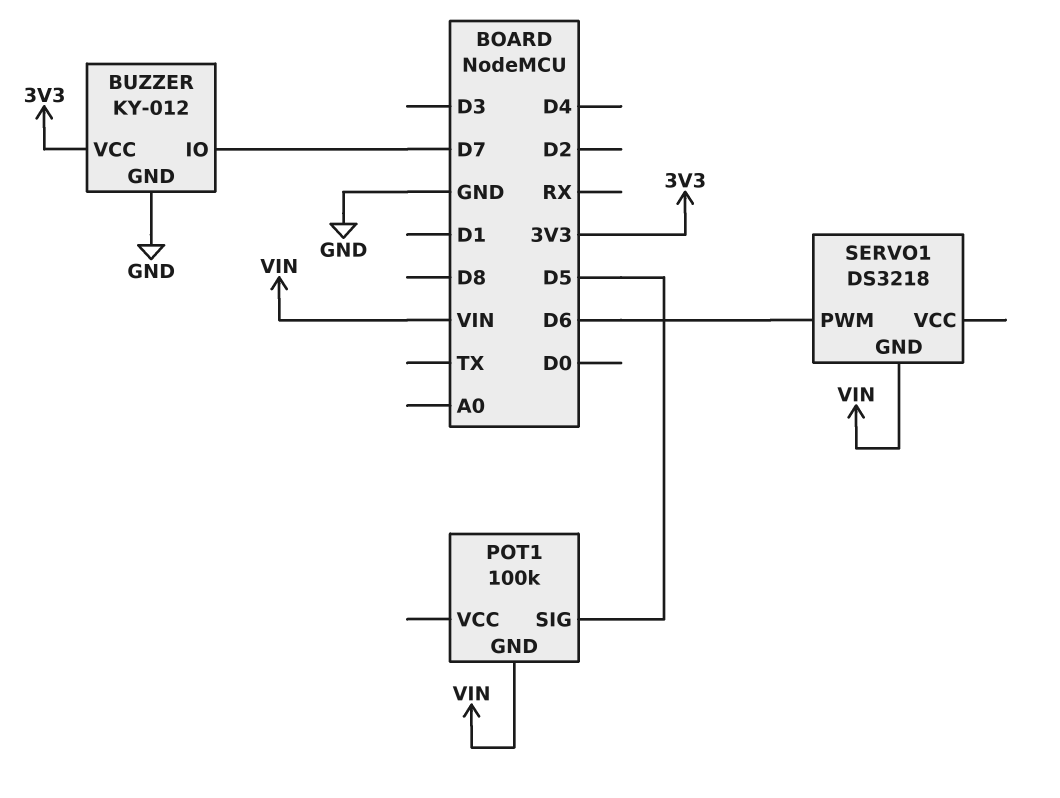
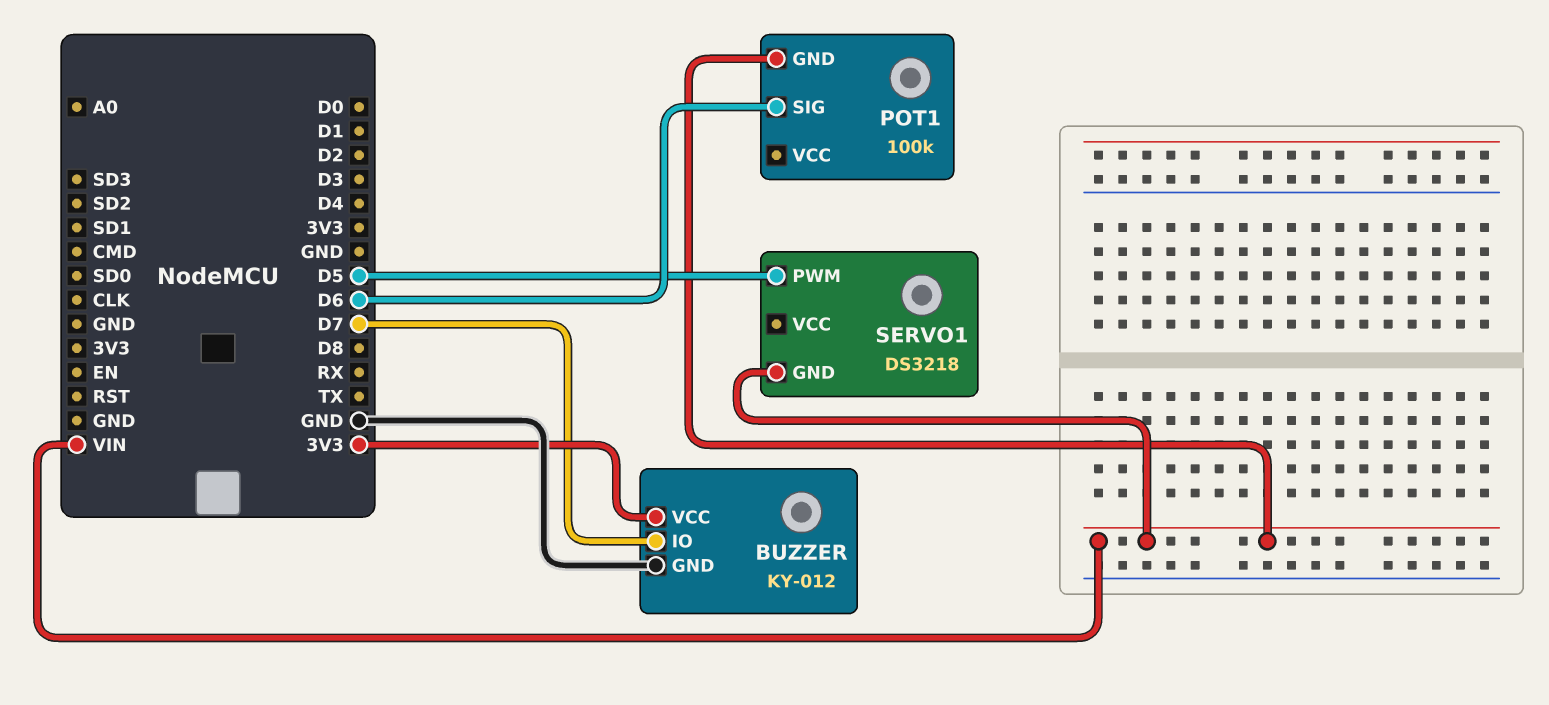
POT1 pin SIG: D5 -> D6
SERVO1 pin PWM: D6 -> D5

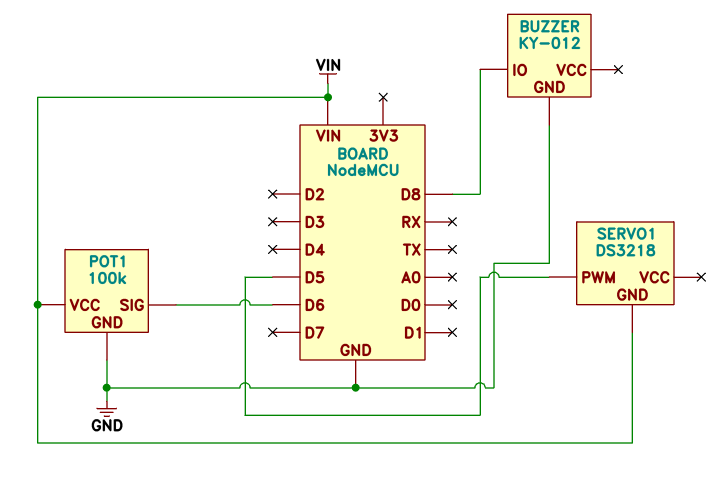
BUZZER pin IO: D7 -> D8
BUZZER pin VCC: 3V3 -> none
POT1 pin GND: VIN -> GND
POT1 pin VCC: none -> VIN

